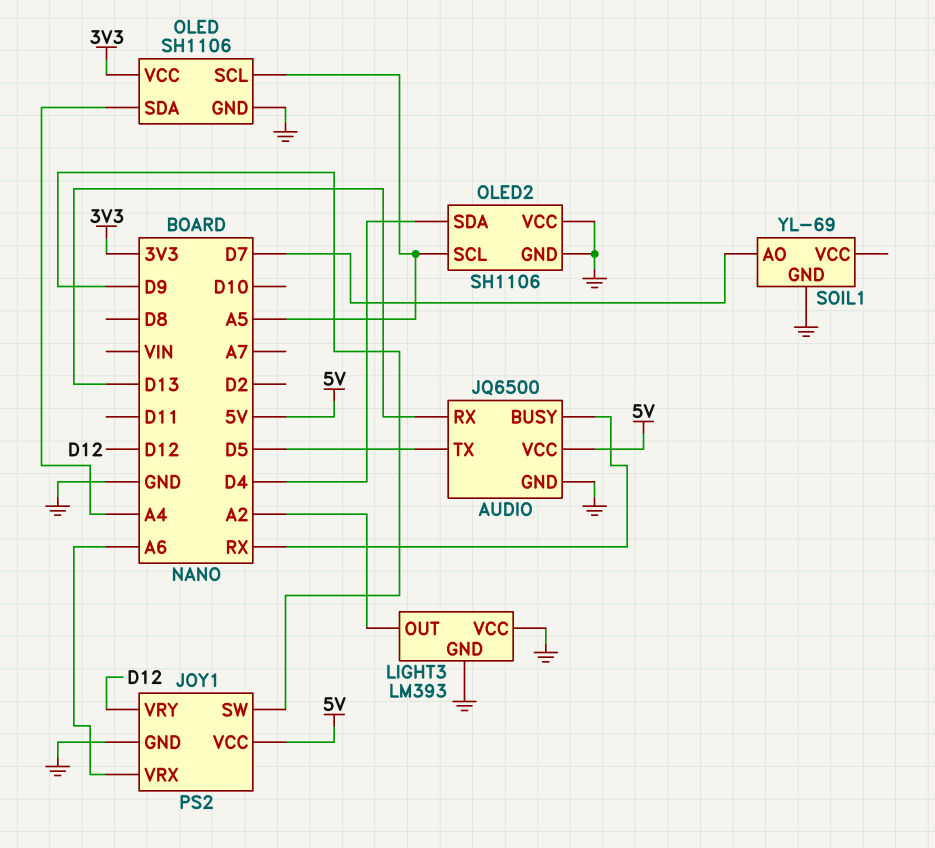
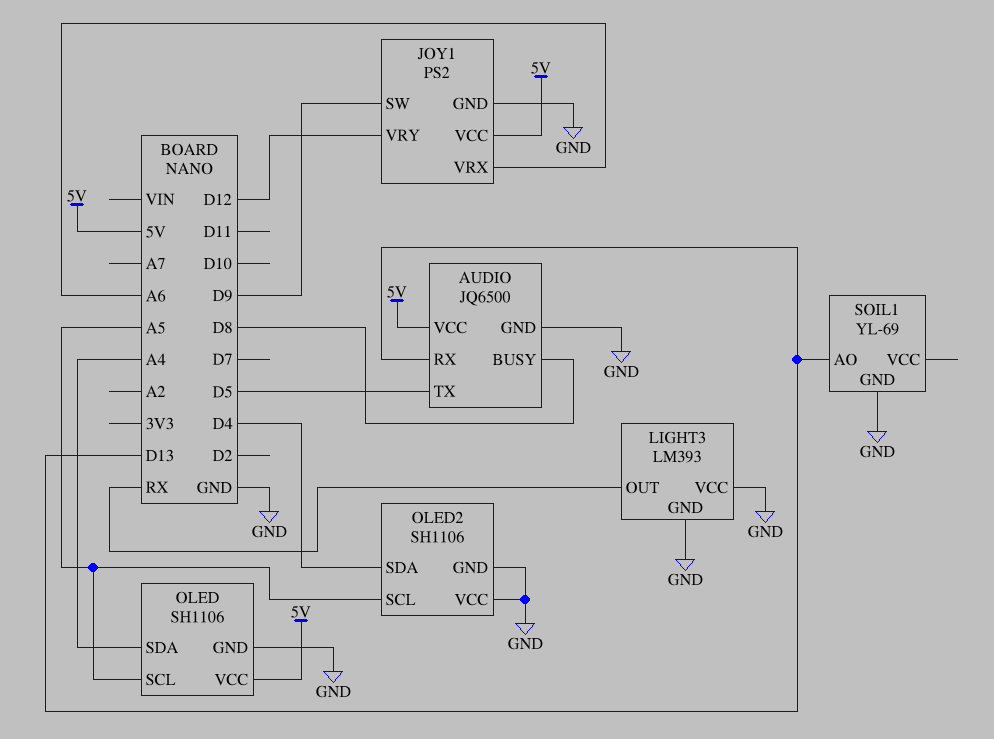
AUDIO pin BUSY: RX -> D8
LIGHT3 pin OUT: A2 -> RX
OLED pin VCC: 3V3 -> 5V
SOIL1 pin AO: D7 -> D13

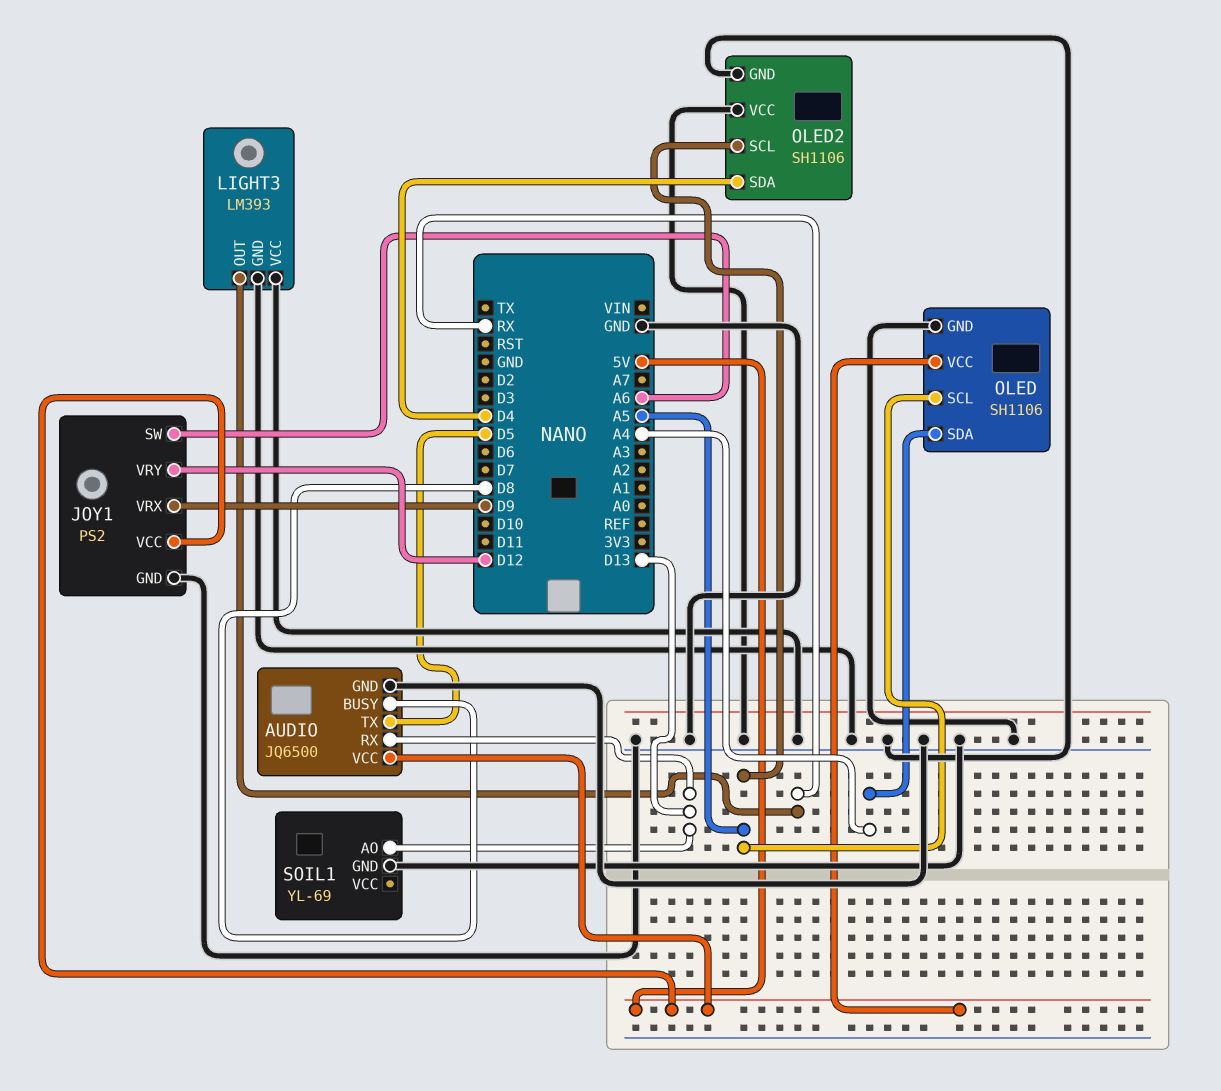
JOY1 pin SW: D9 -> A6
JOY1 pin VRX: A6 -> D9

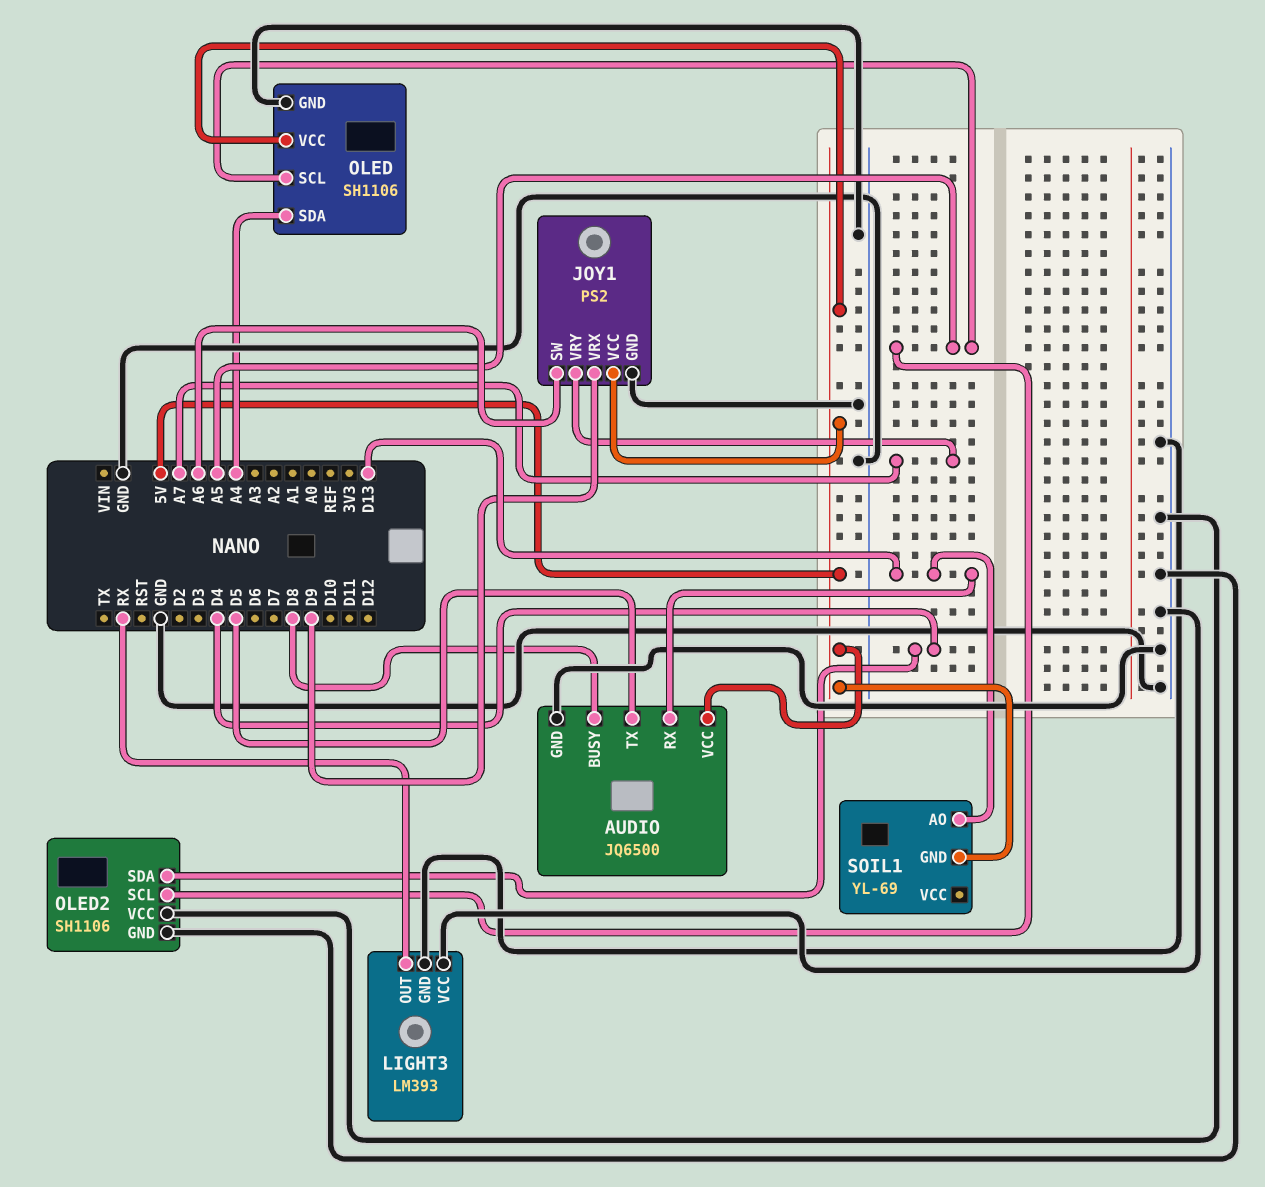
JOY1 pin VRY: D12 -> A7
SOIL1 pin GND: GND -> 5V

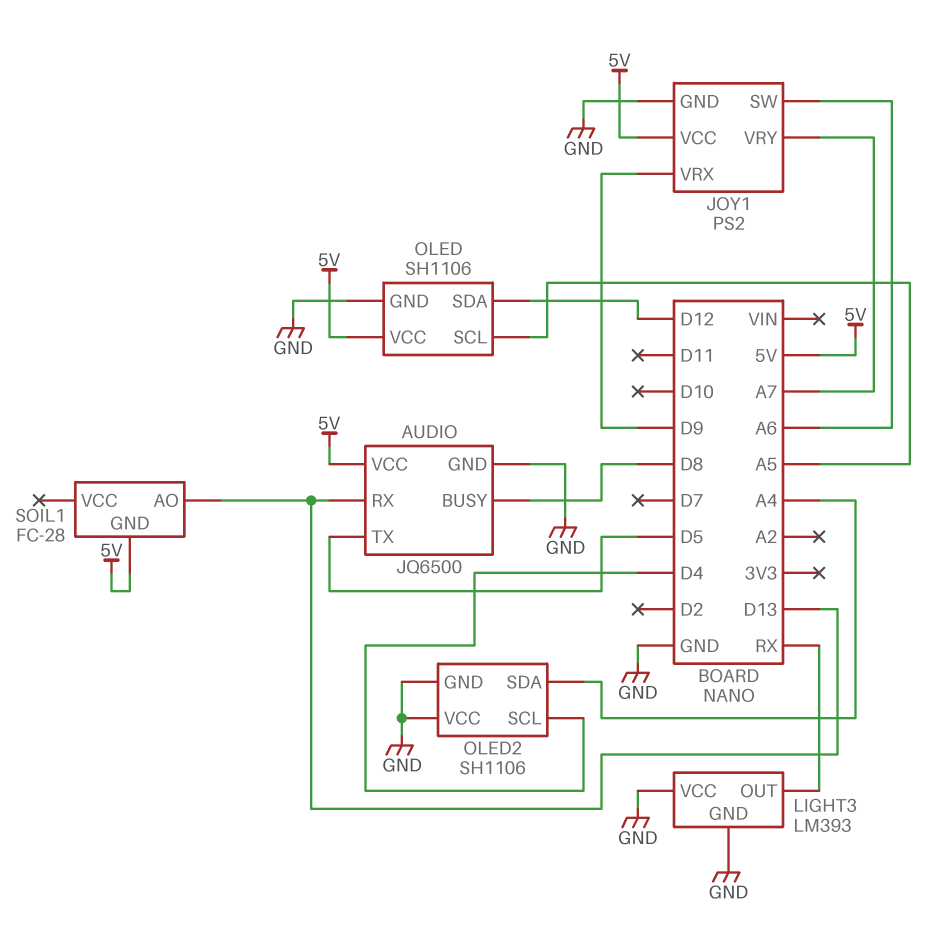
OLED pin SDA: A4 -> D12
OLED2 pin SCL: A5 -> D4
OLED2 pin SDA: D4 -> A4
SOIL1: YL-69 -> FC-28

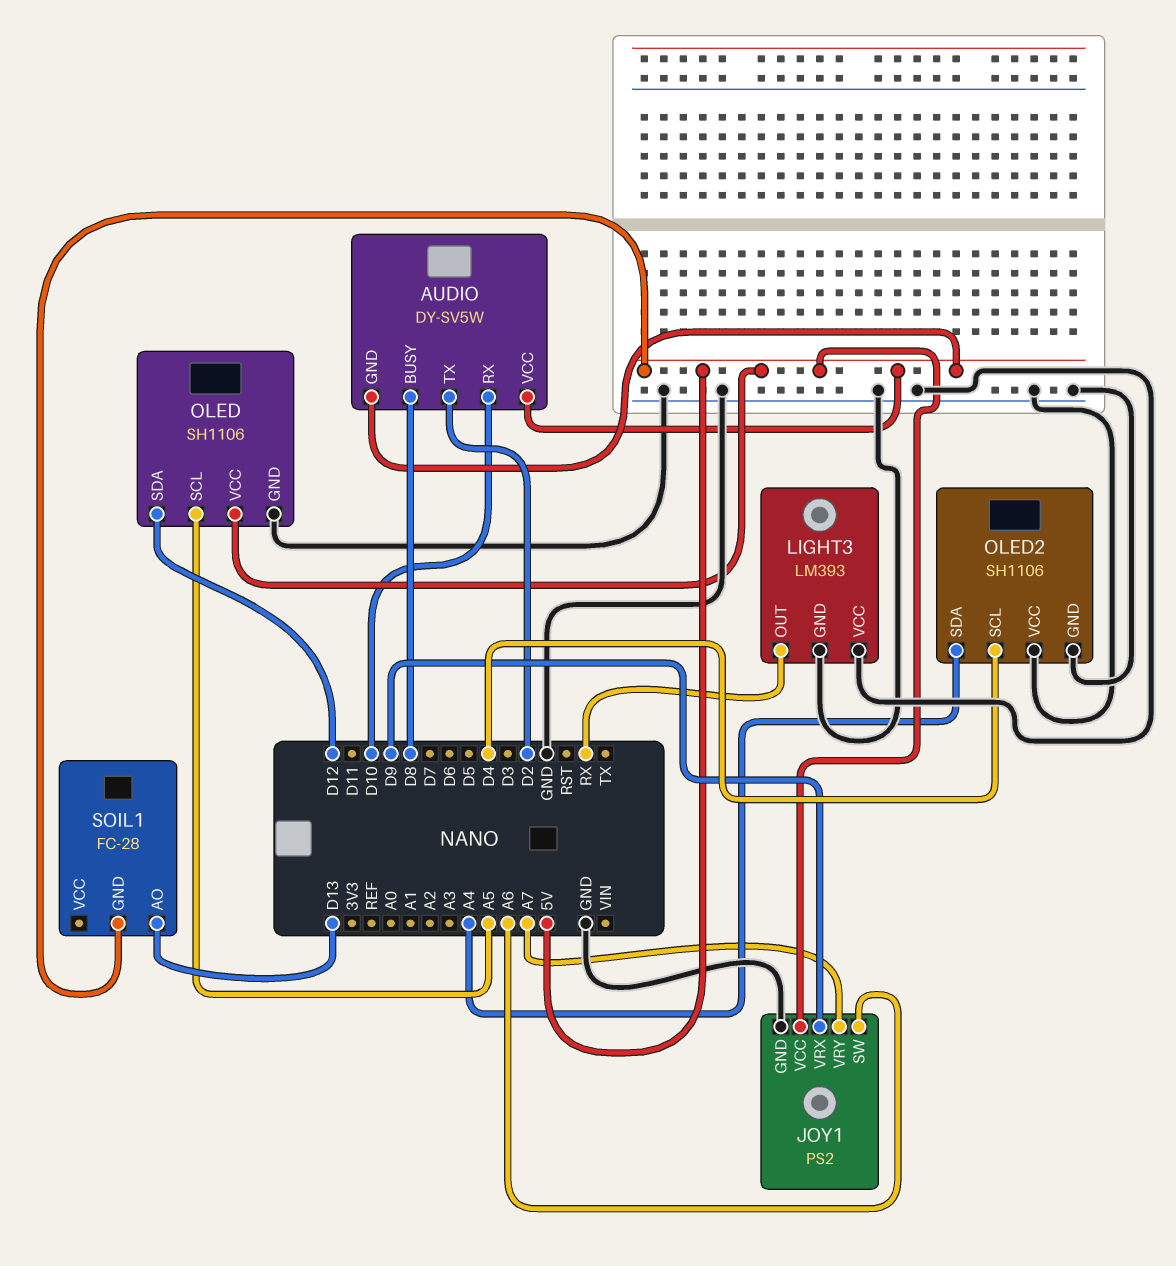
AUDIO: JQ6500 -> DY-SV5W
AUDIO pin GND: GND -> 5V
AUDIO pin RX: D13 -> D10
AUDIO pin TX: D5 -> D2

